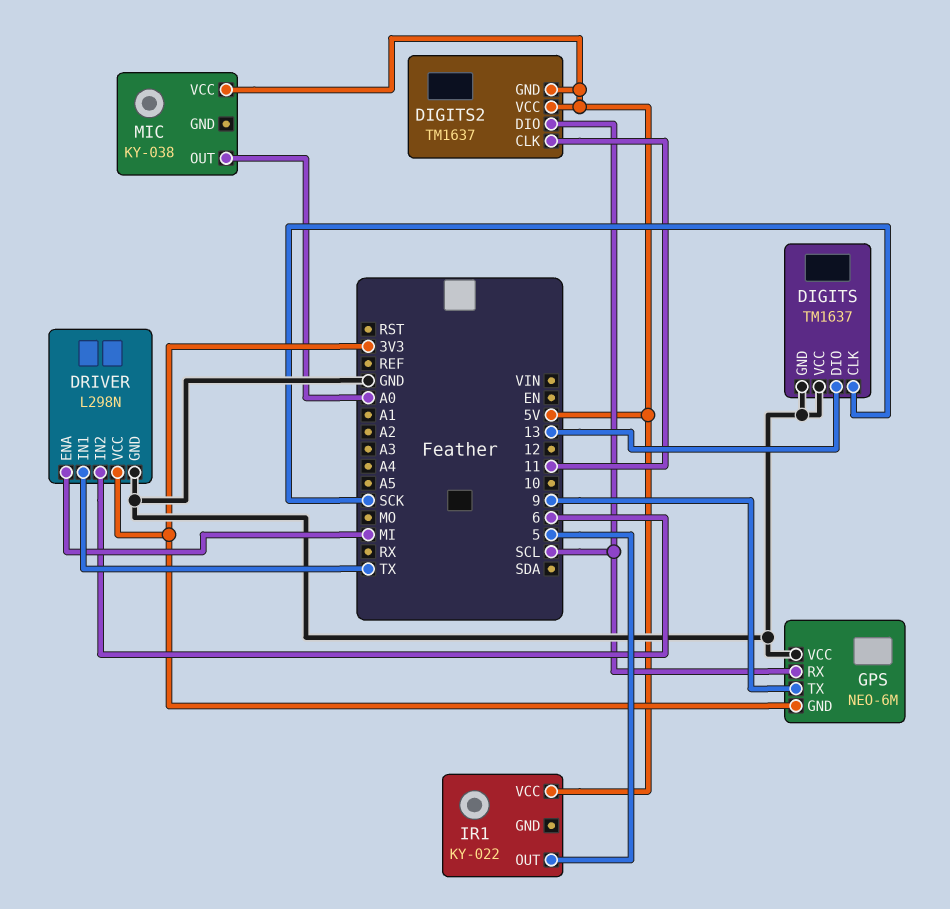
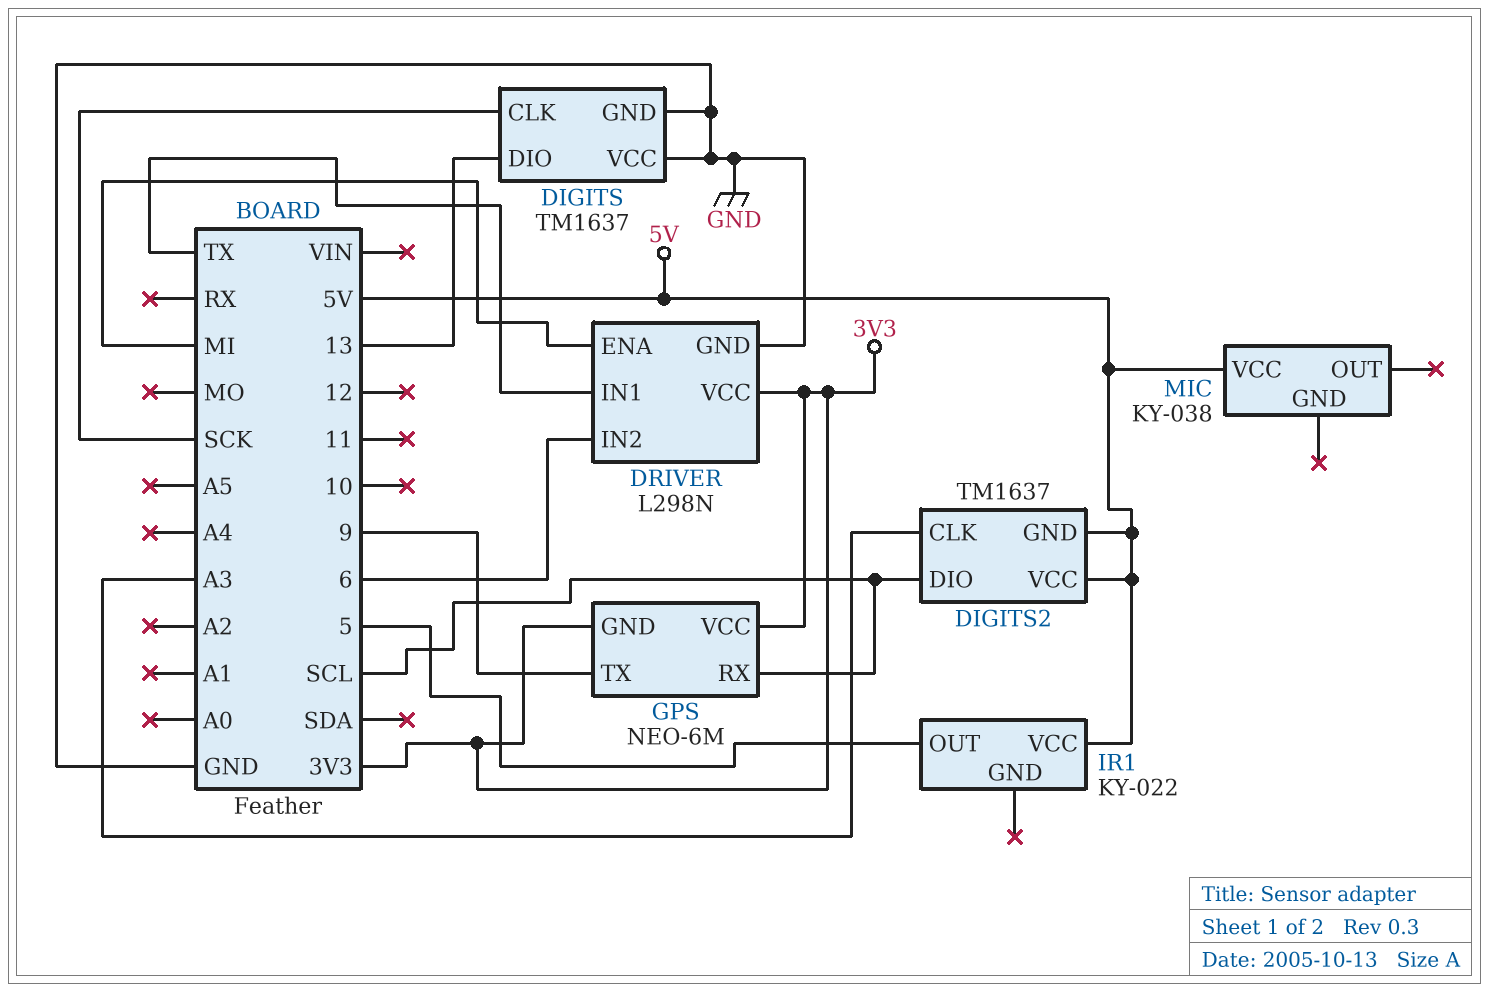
DIGITS2 pin CLK: 11 -> A3
GPS pin VCC: GND -> 3V3
MIC pin OUT: A0 -> none

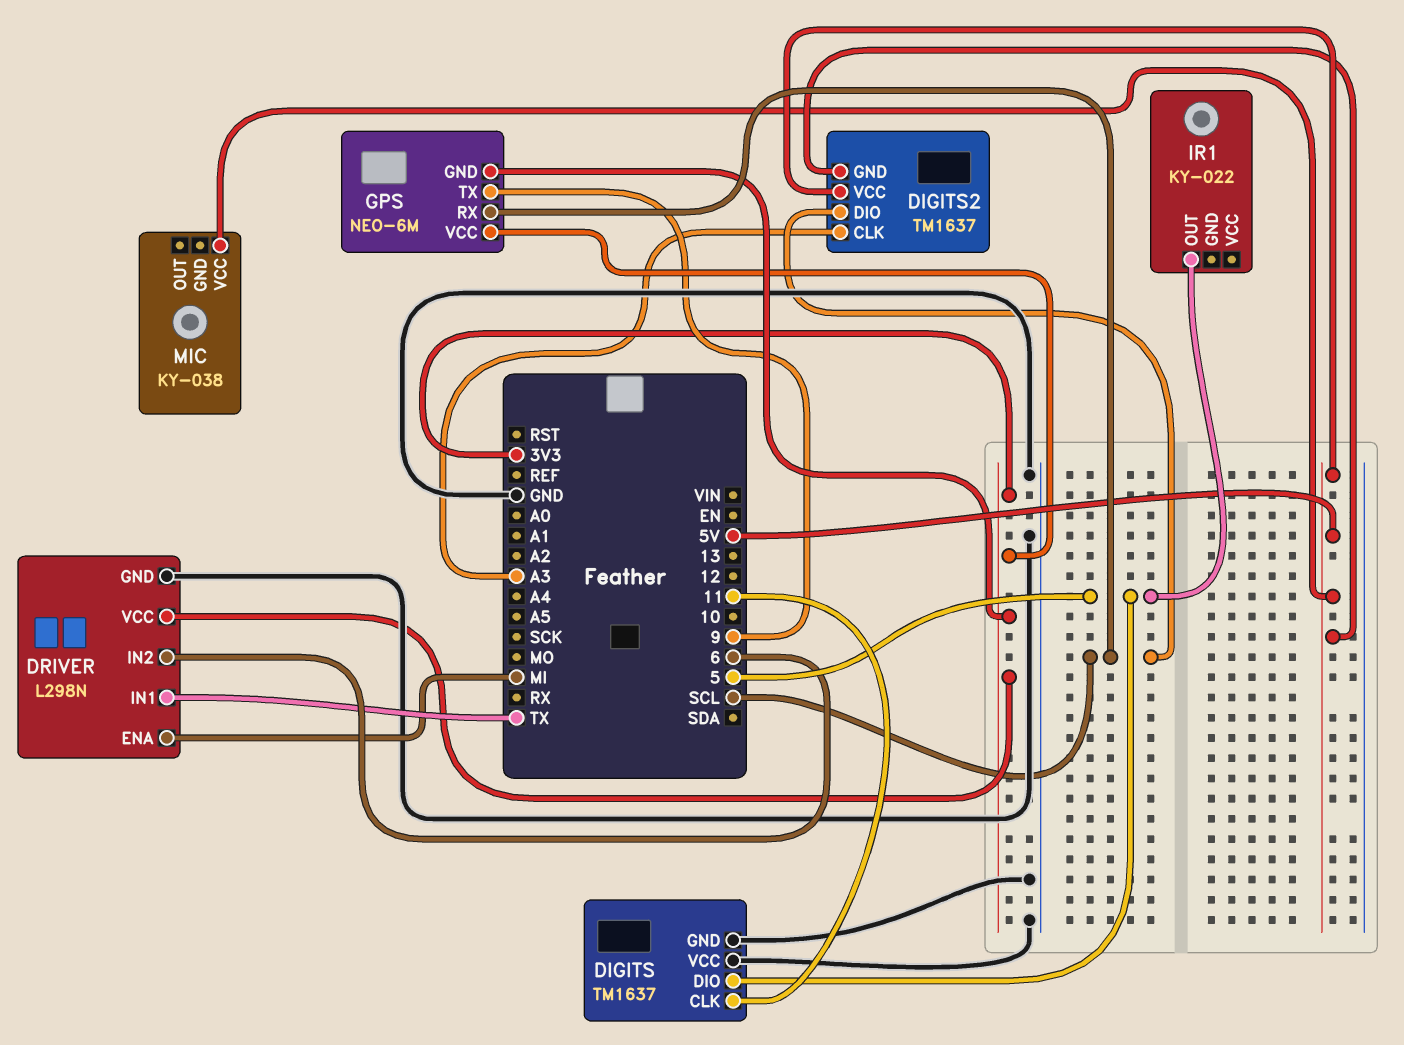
DIGITS pin CLK: SCK -> 11
DIGITS pin DIO: 13 -> 5
IR1 pin VCC: 5V -> none

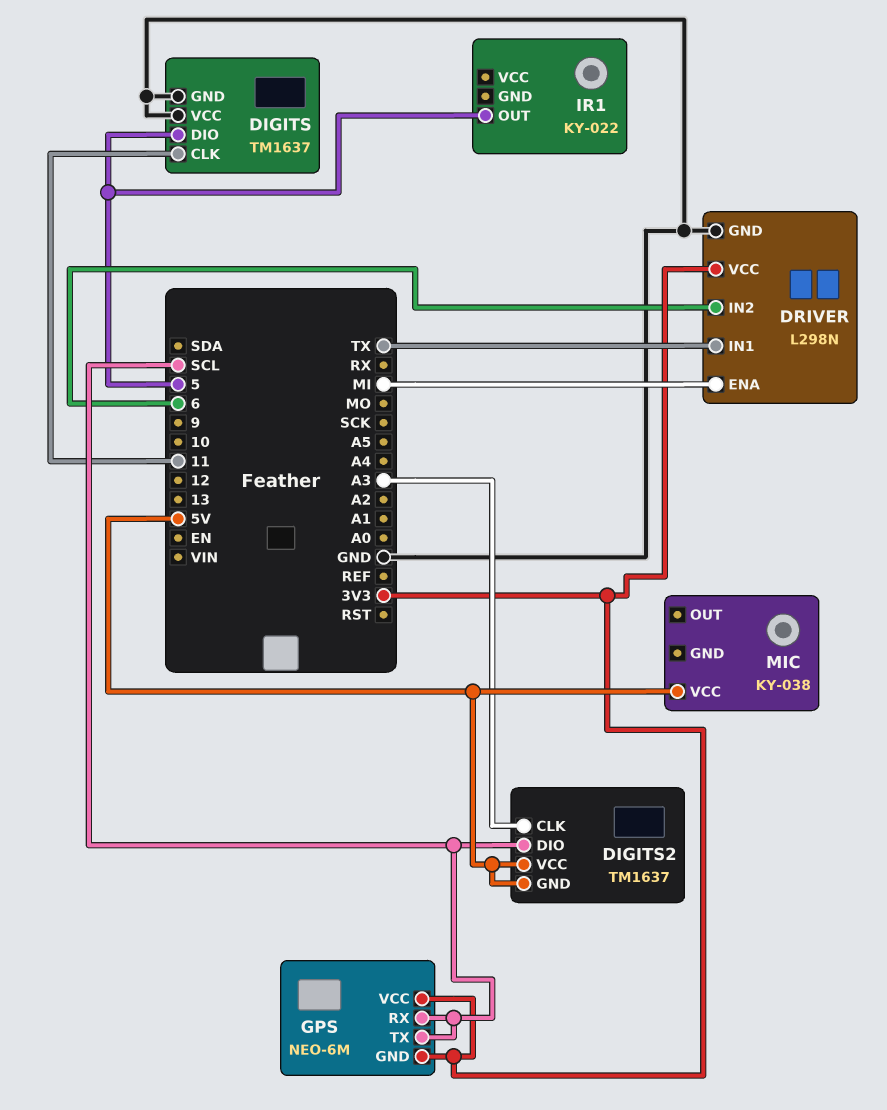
GPS pin TX: 9 -> SCL

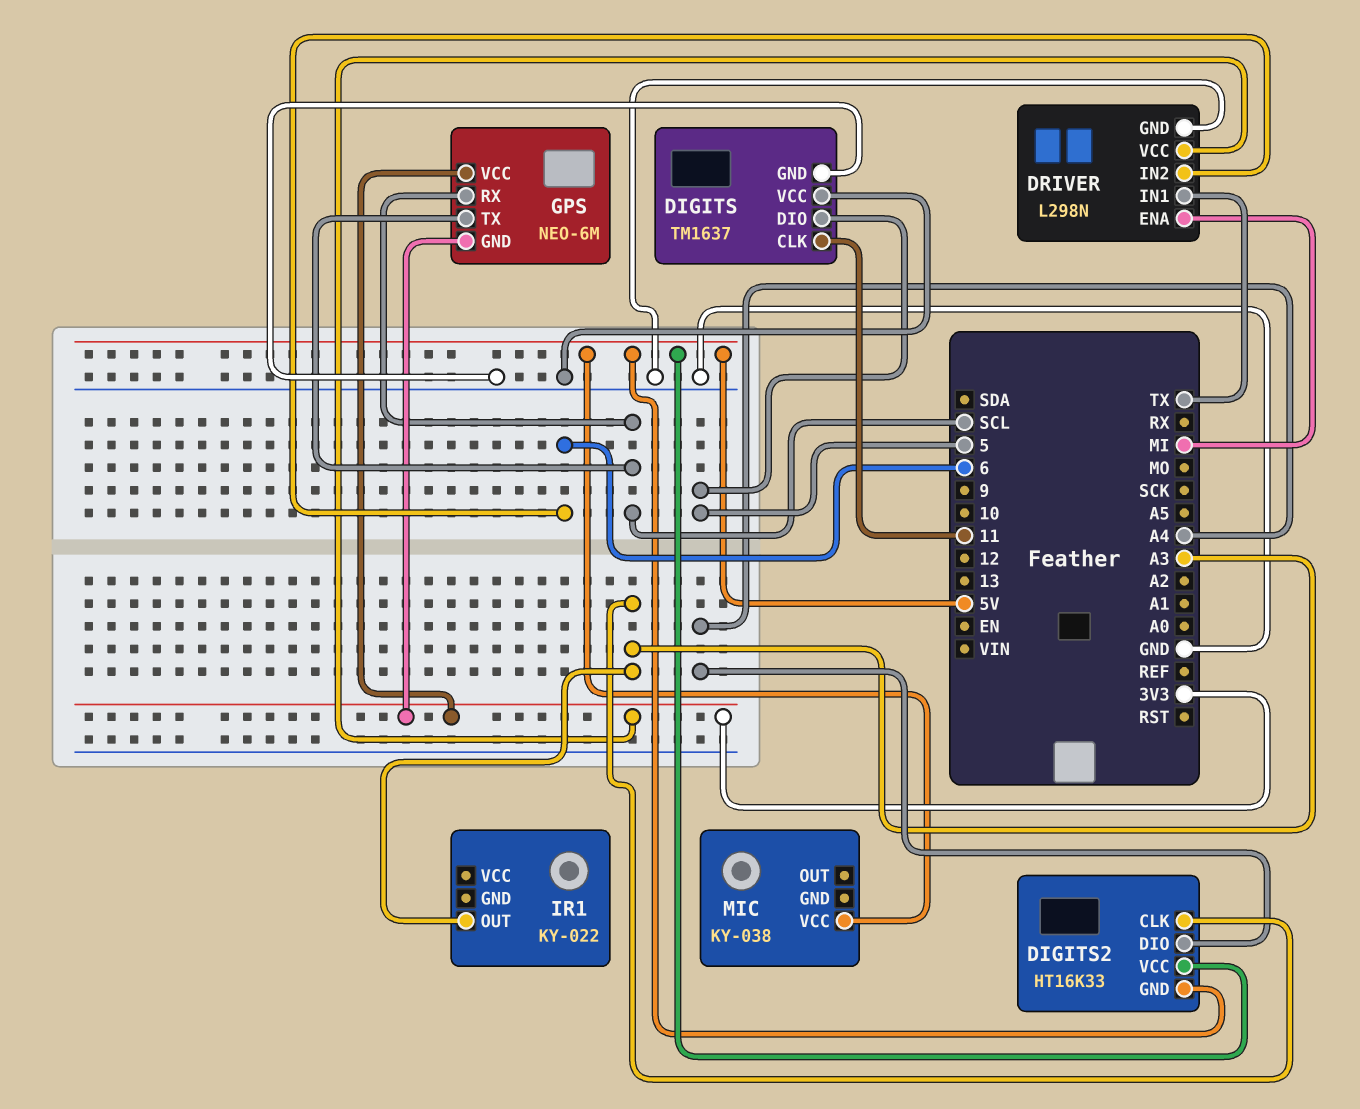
DIGITS2: TM1637 -> HT16K33
DIGITS2 pin DIO: SCL -> A4
IR1 pin OUT: 5 -> A3

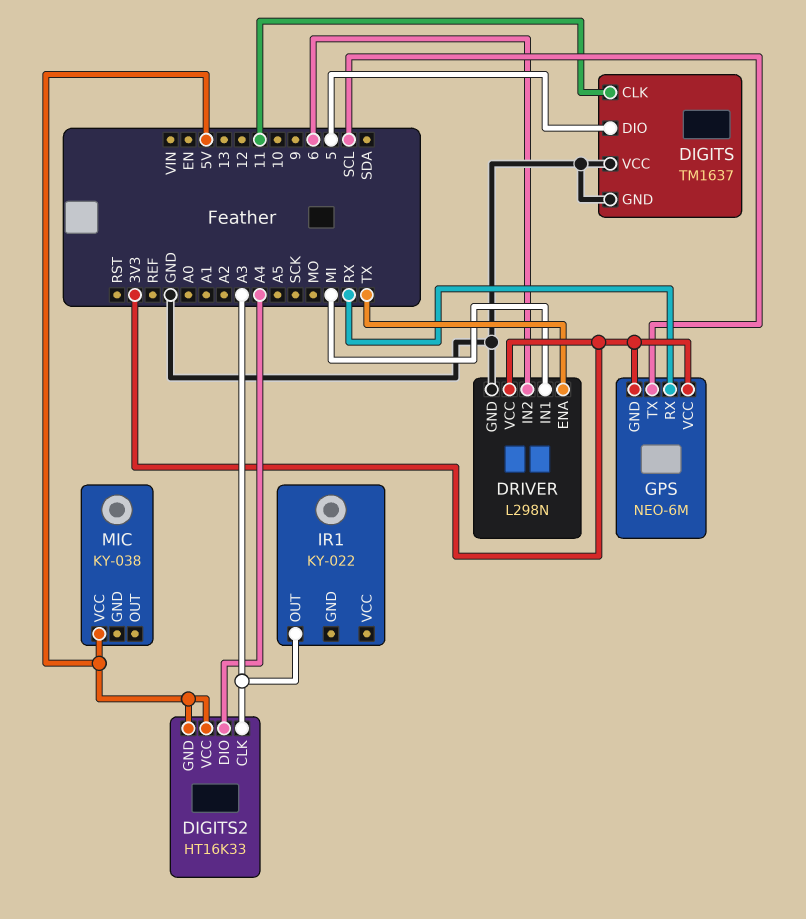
DRIVER pin ENA: MI -> TX
DRIVER pin IN1: TX -> MI
GPS pin RX: SCL -> RX

